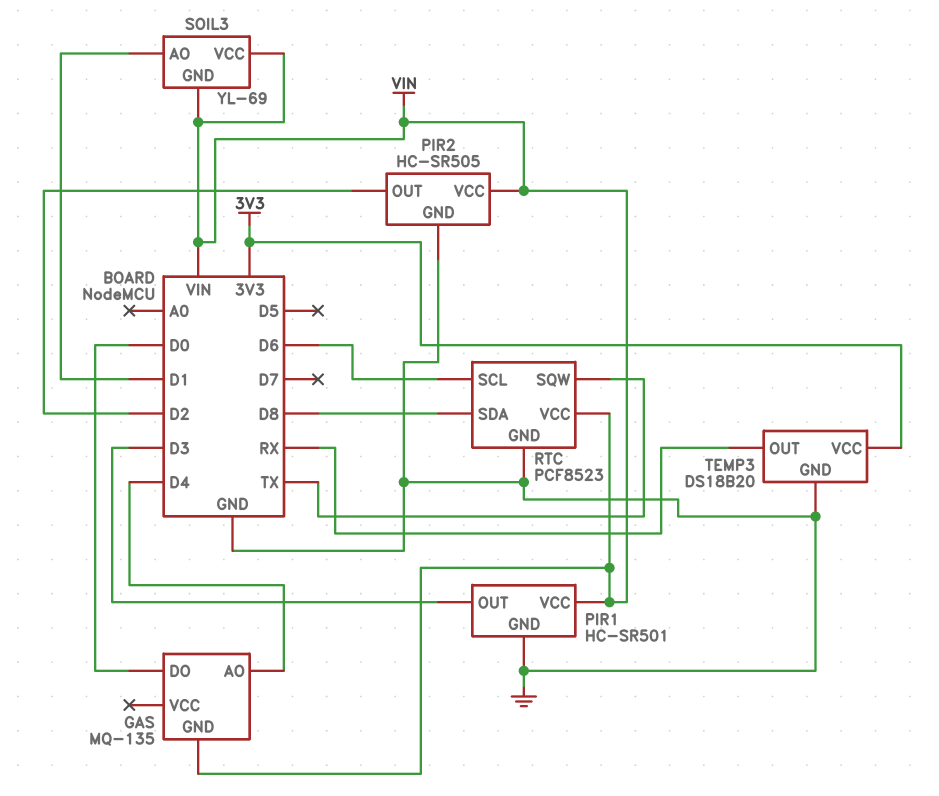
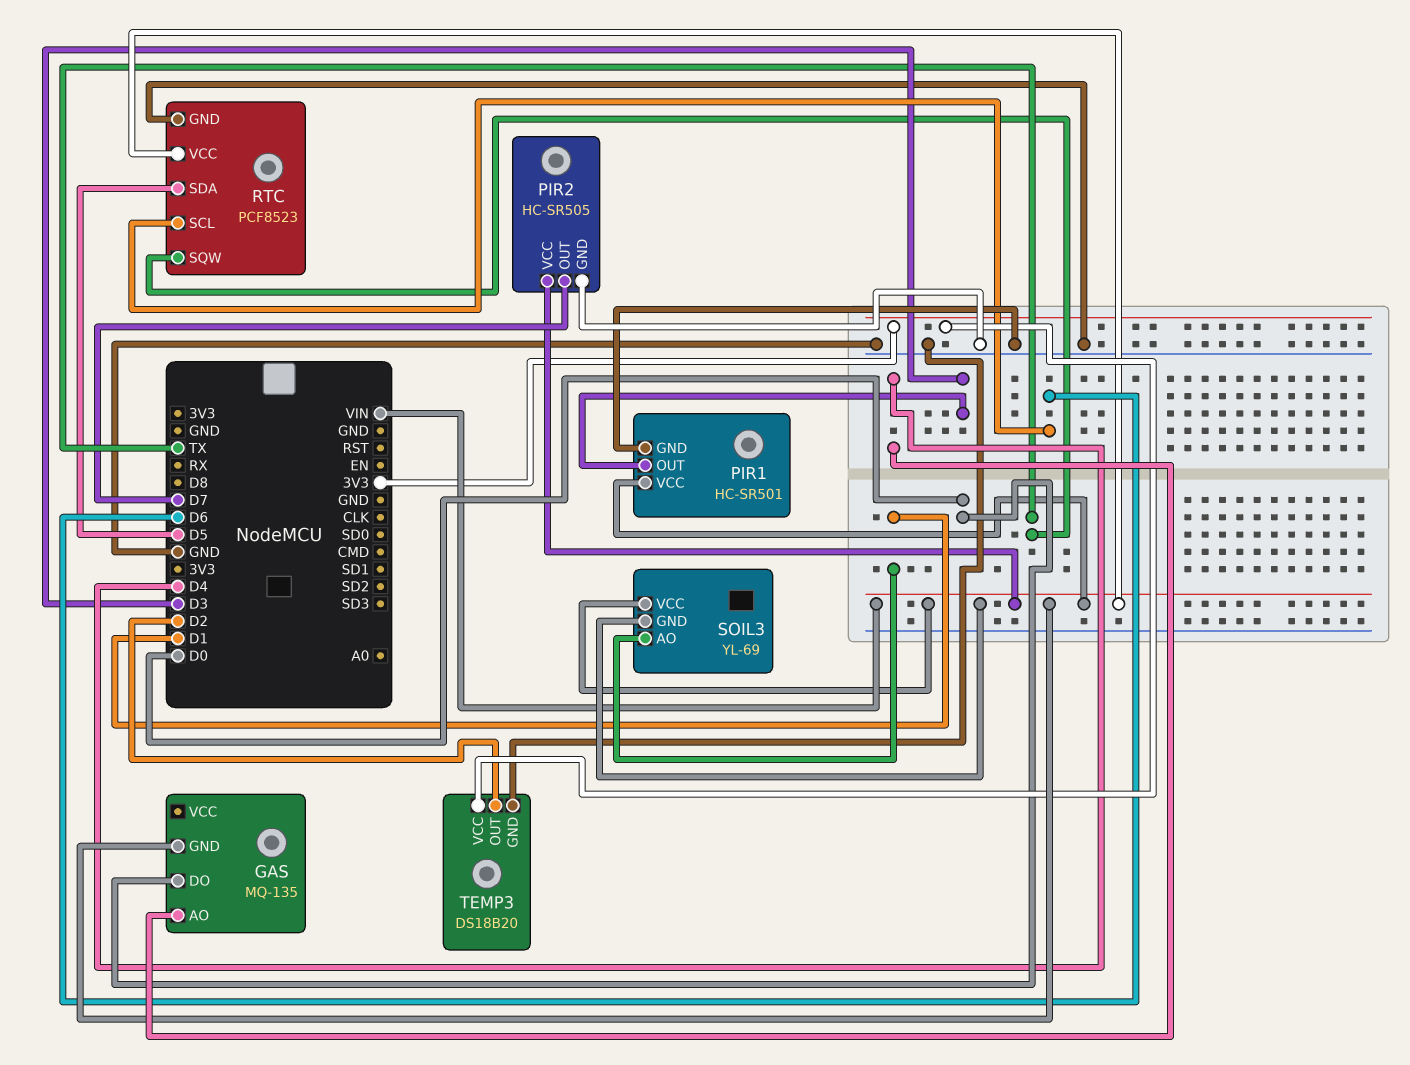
PIR2 pin OUT: D2 -> D7
RTC pin SDA: D8 -> D5
TEMP3 pin OUT: RX -> D2

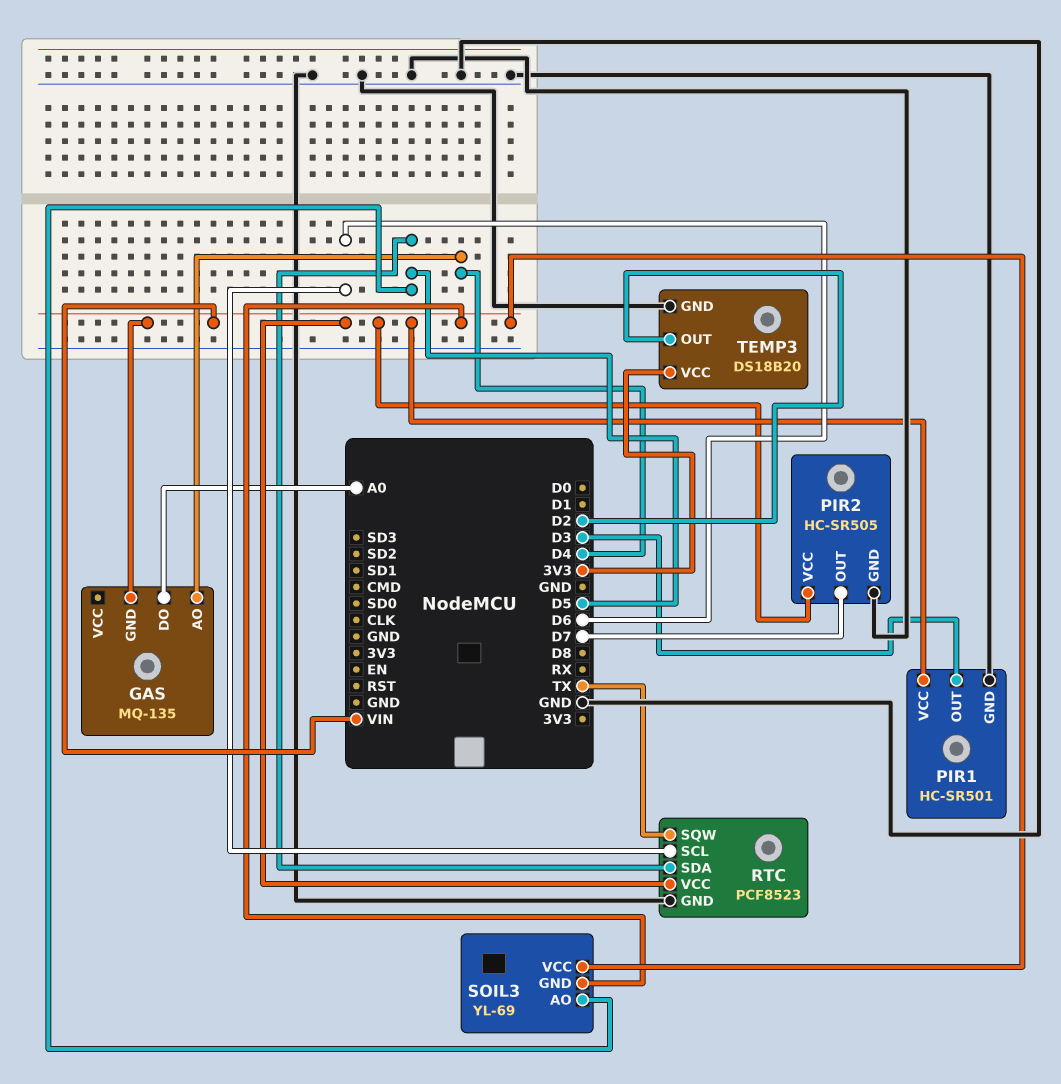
GAS pin DO: D0 -> A0
SOIL3 pin AO: D1 -> D5

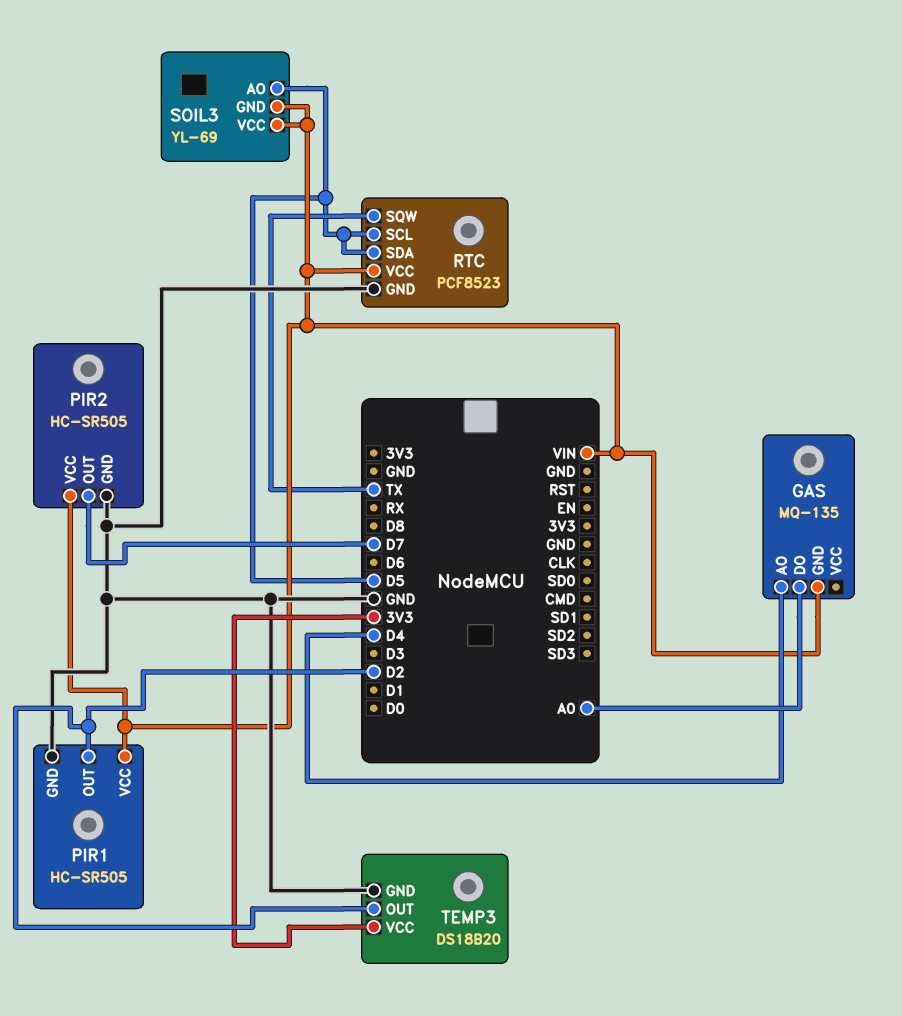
PIR1: HC-SR501 -> HC-SR505
PIR1 pin OUT: D3 -> D2
RTC pin SCL: D6 -> D5

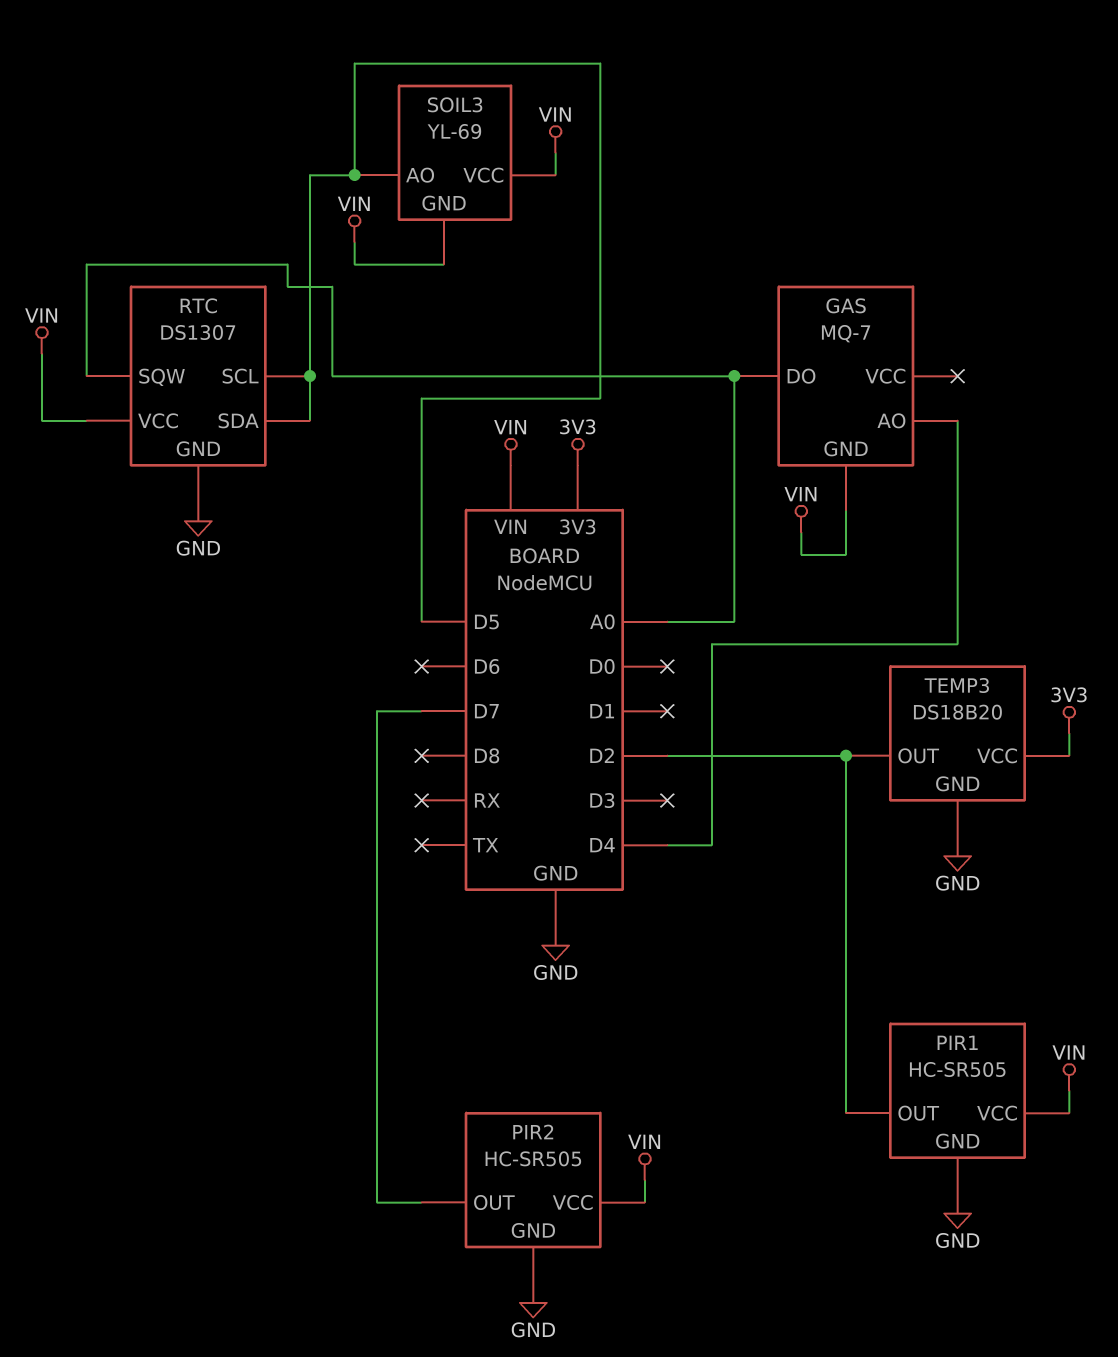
GAS: MQ-135 -> MQ-7
RTC: PCF8523 -> DS1307
RTC pin SQW: TX -> A0

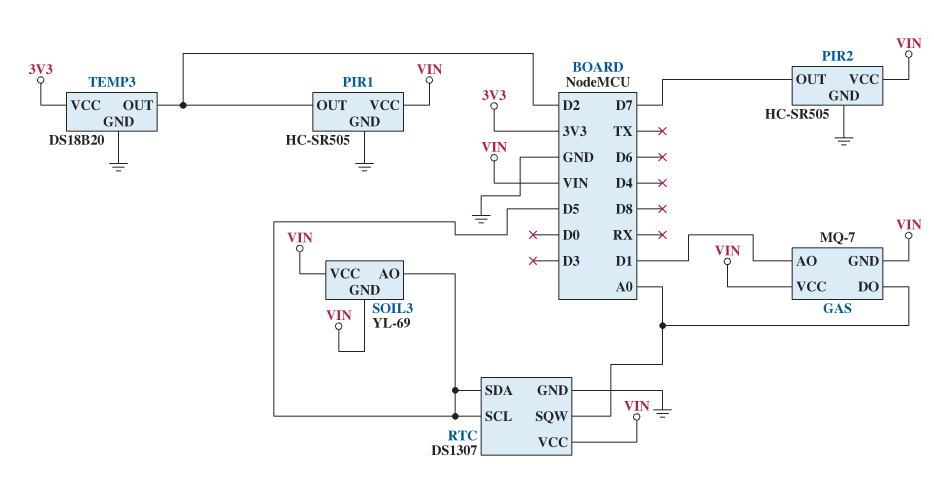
GAS pin AO: D4 -> D1
GAS pin VCC: none -> VIN

